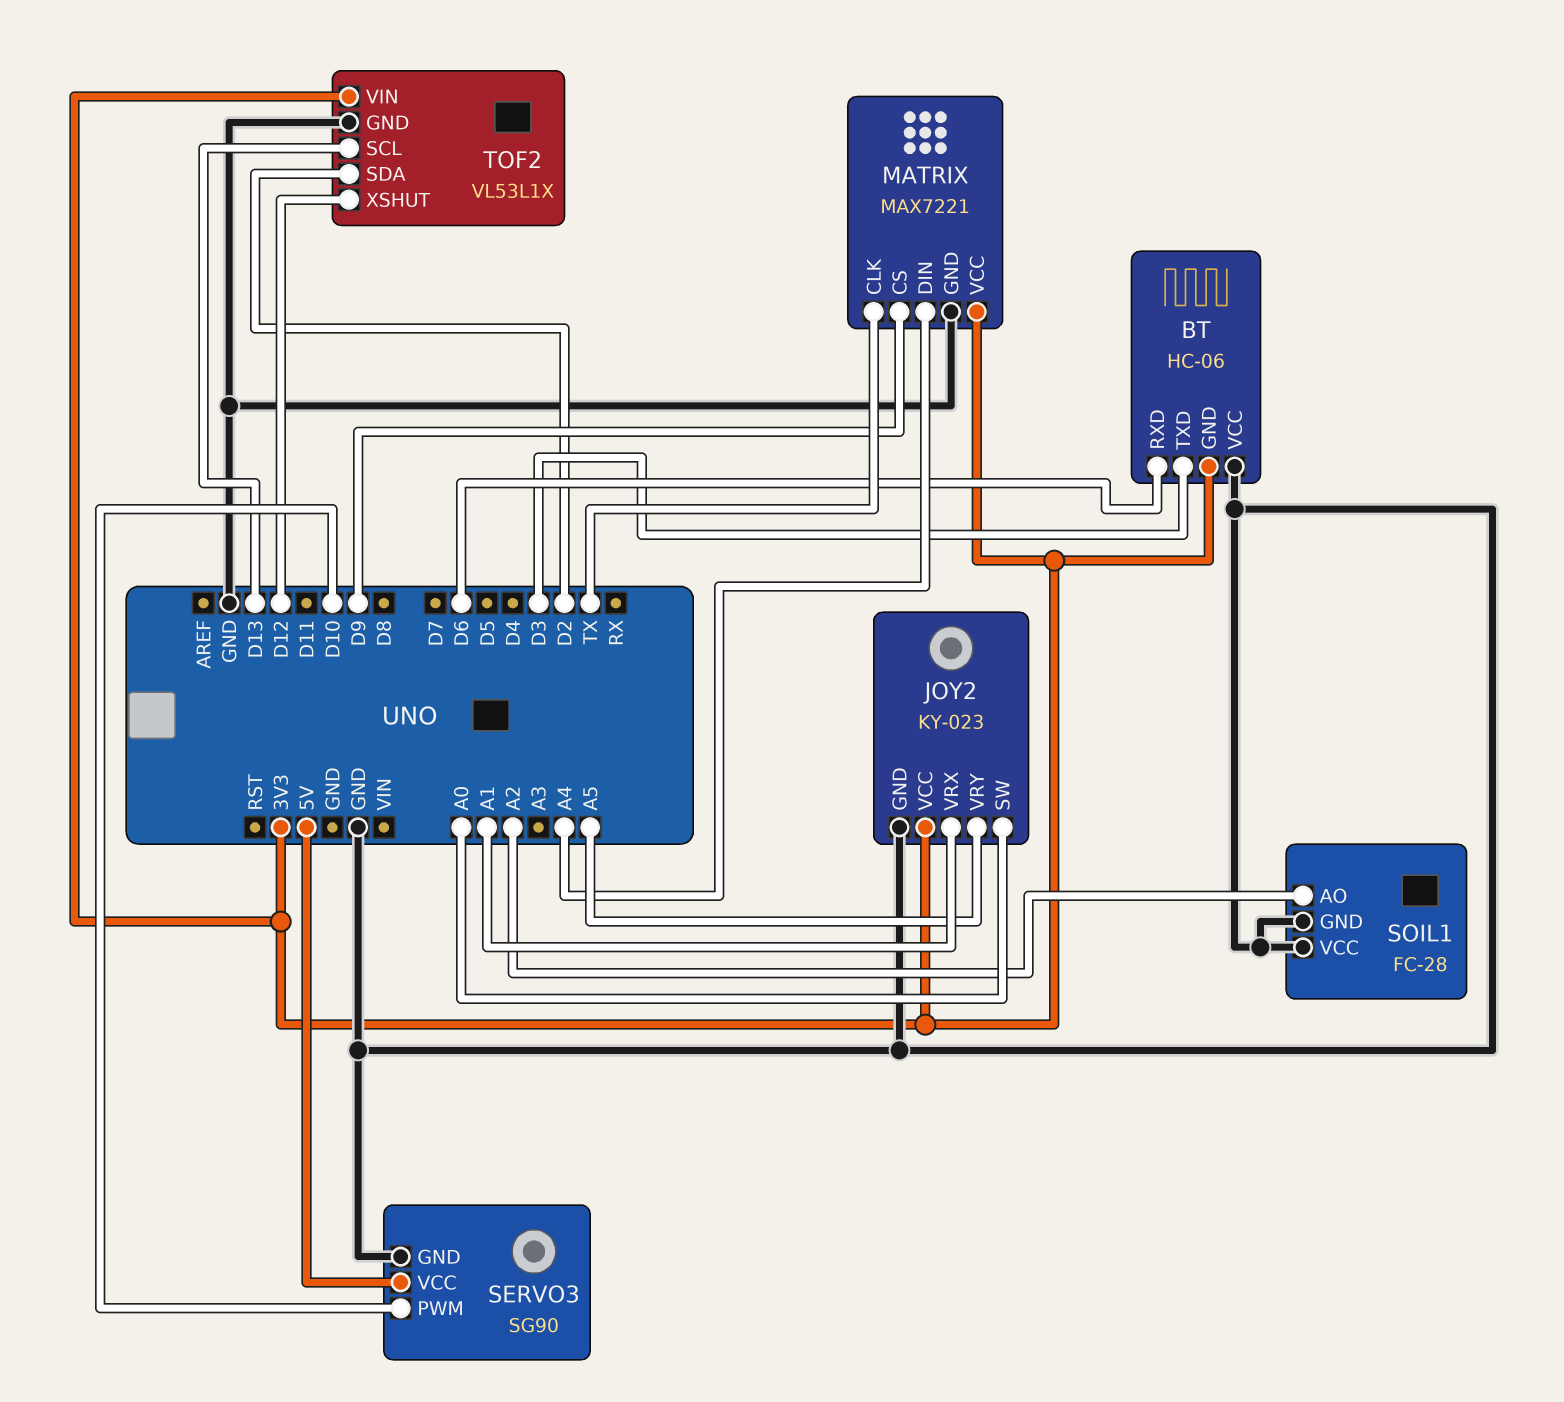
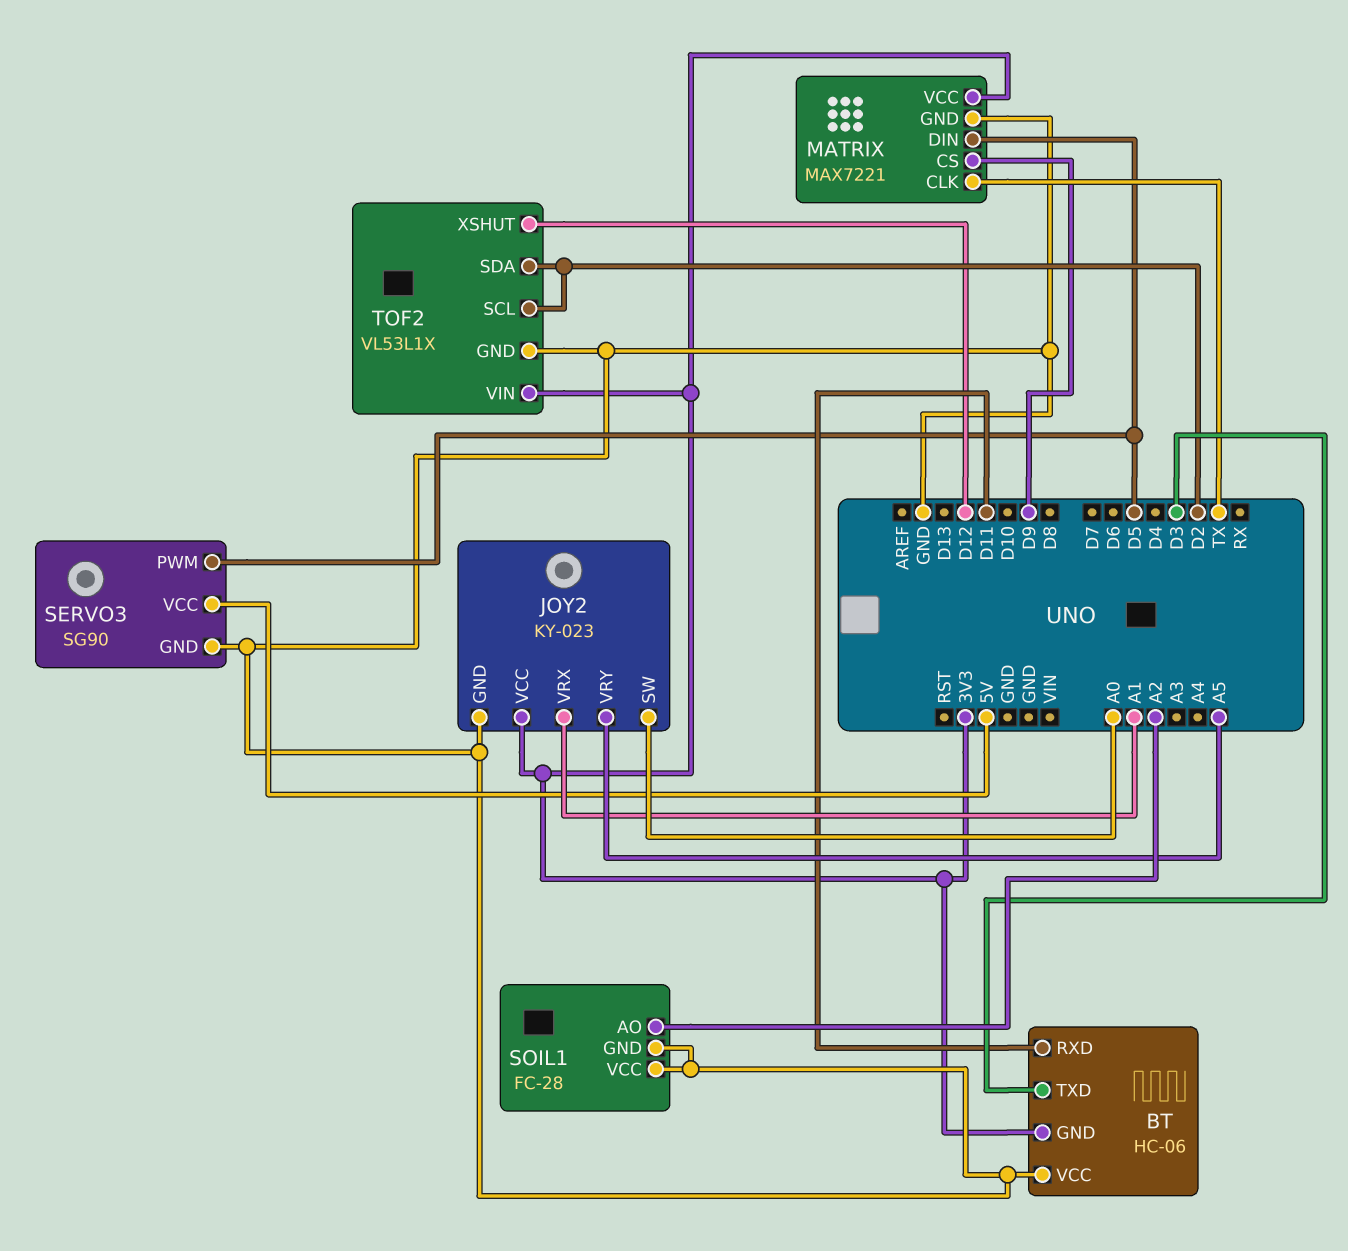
BT pin RXD: D6 -> D11
MATRIX pin DIN: A4 -> D5
SERVO3 pin PWM: D10 -> D5
TOF2 pin SCL: D13 -> D2

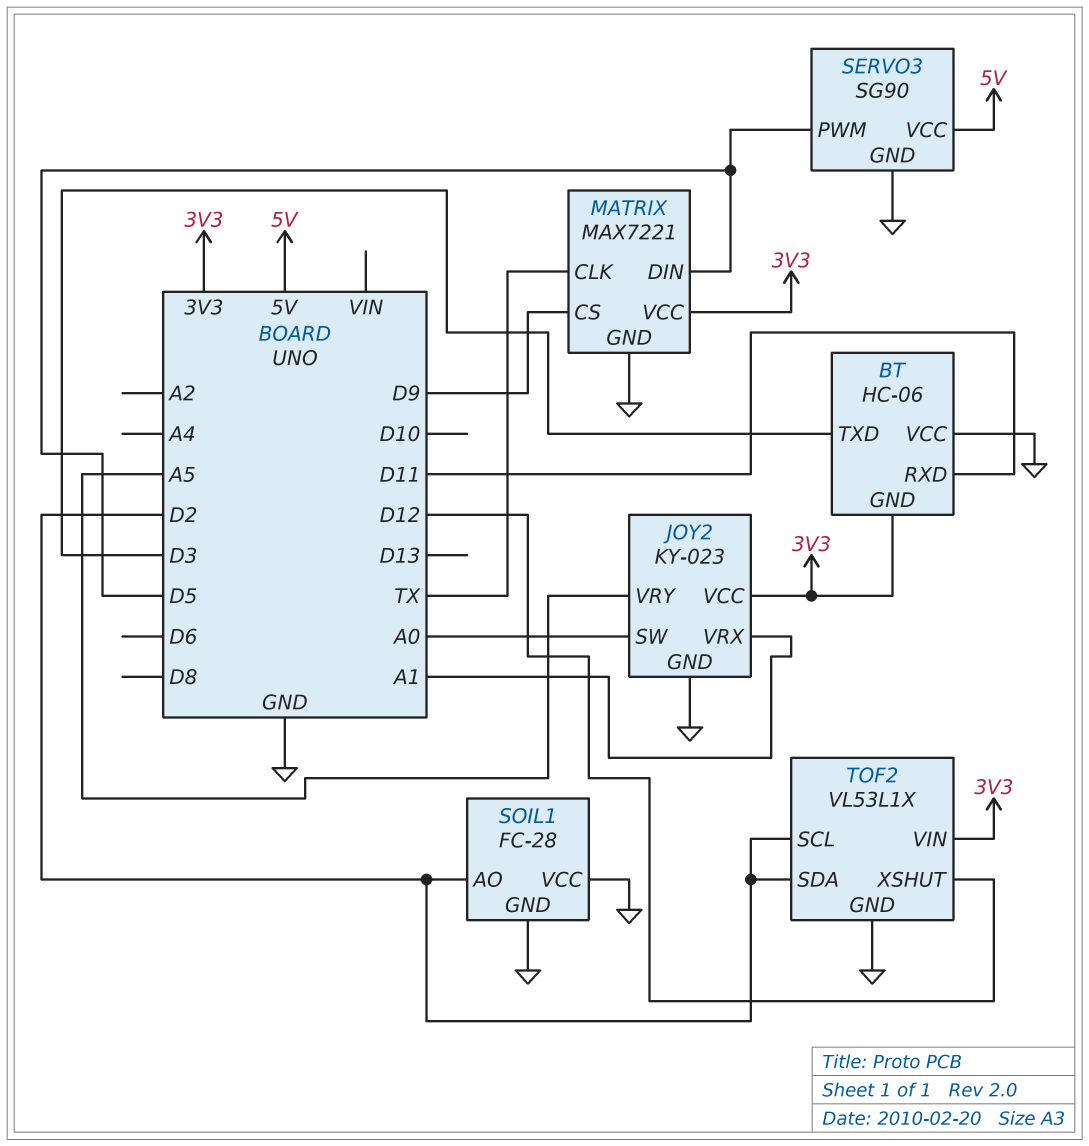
SOIL1 pin AO: A2 -> D2

